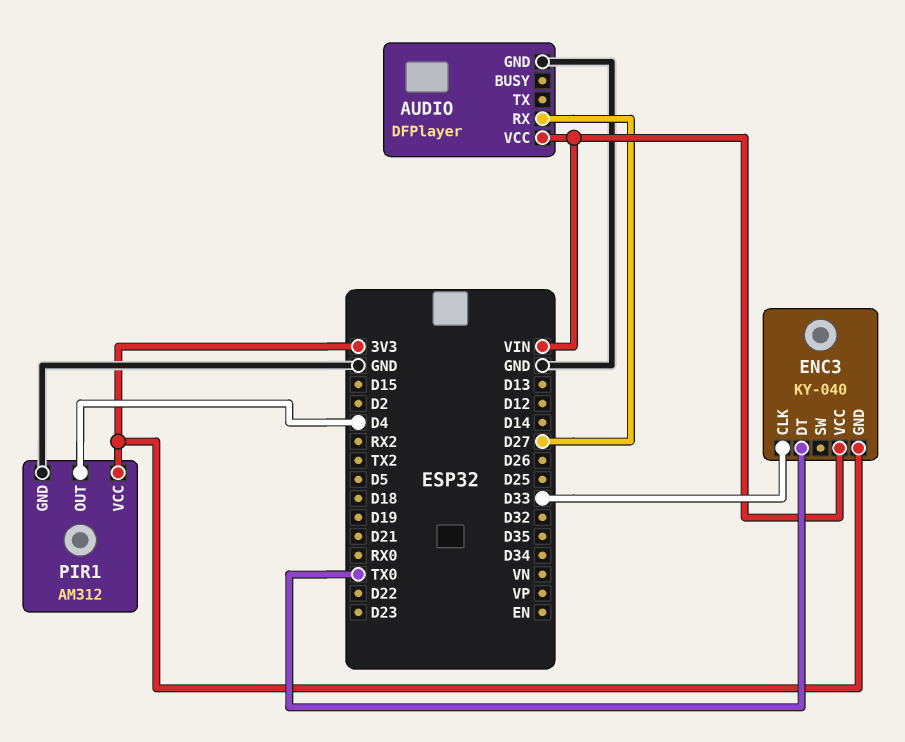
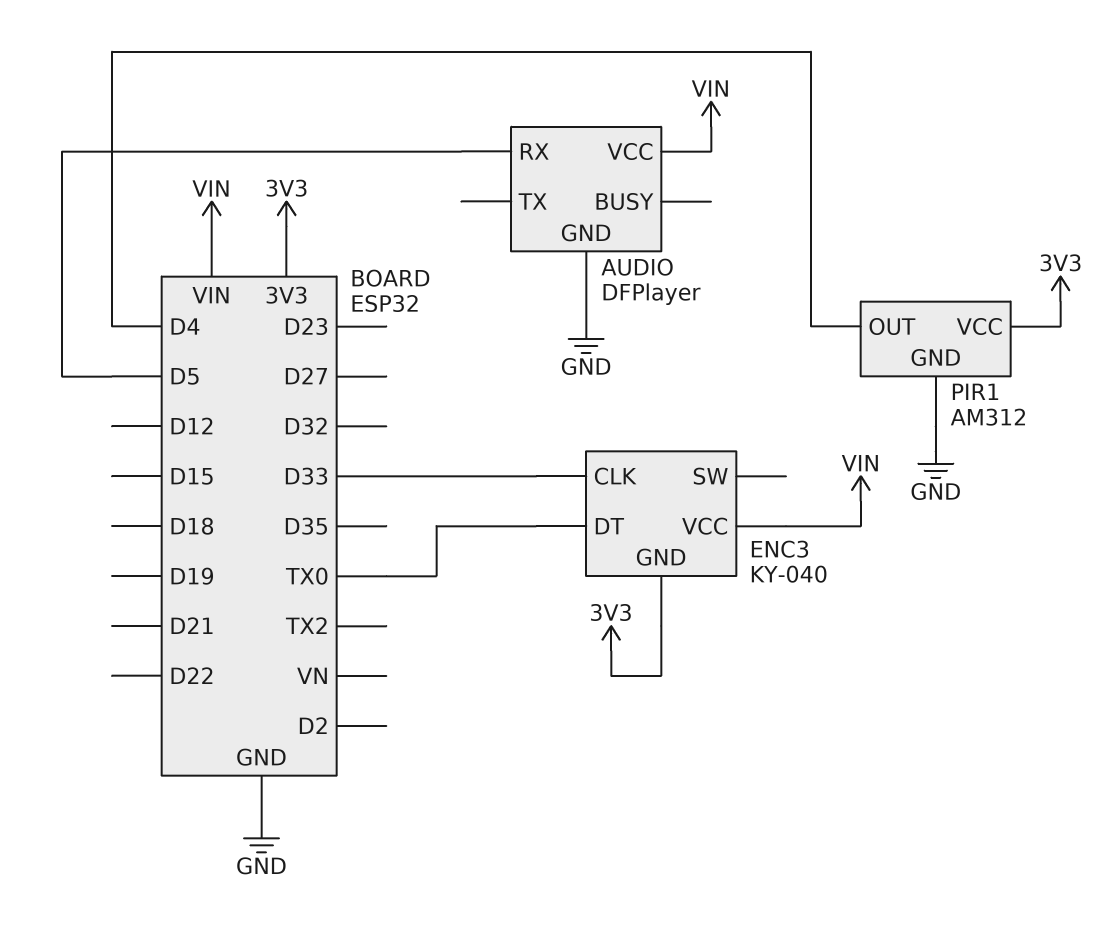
AUDIO pin RX: D27 -> D5

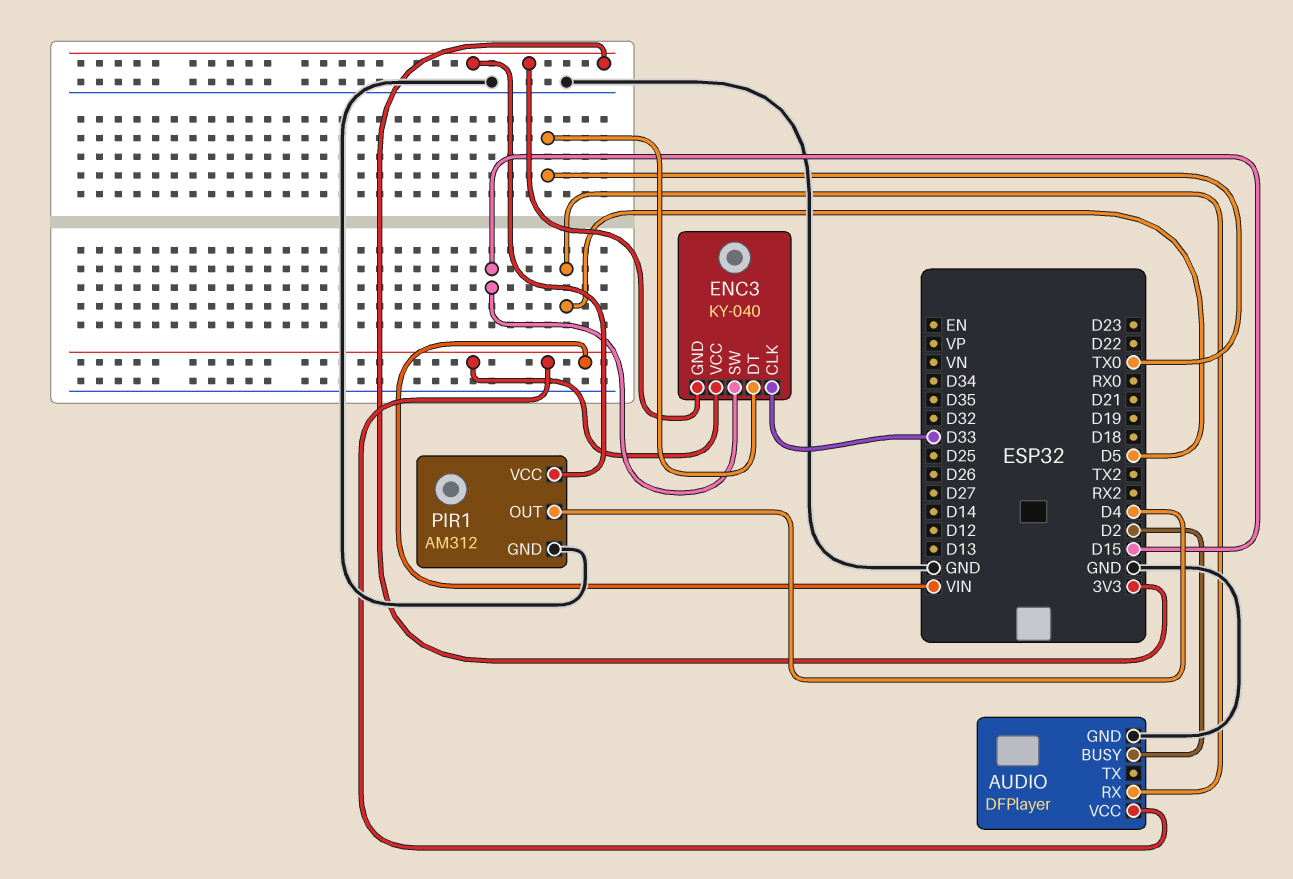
AUDIO pin BUSY: none -> D2
ENC3 pin SW: none -> D15

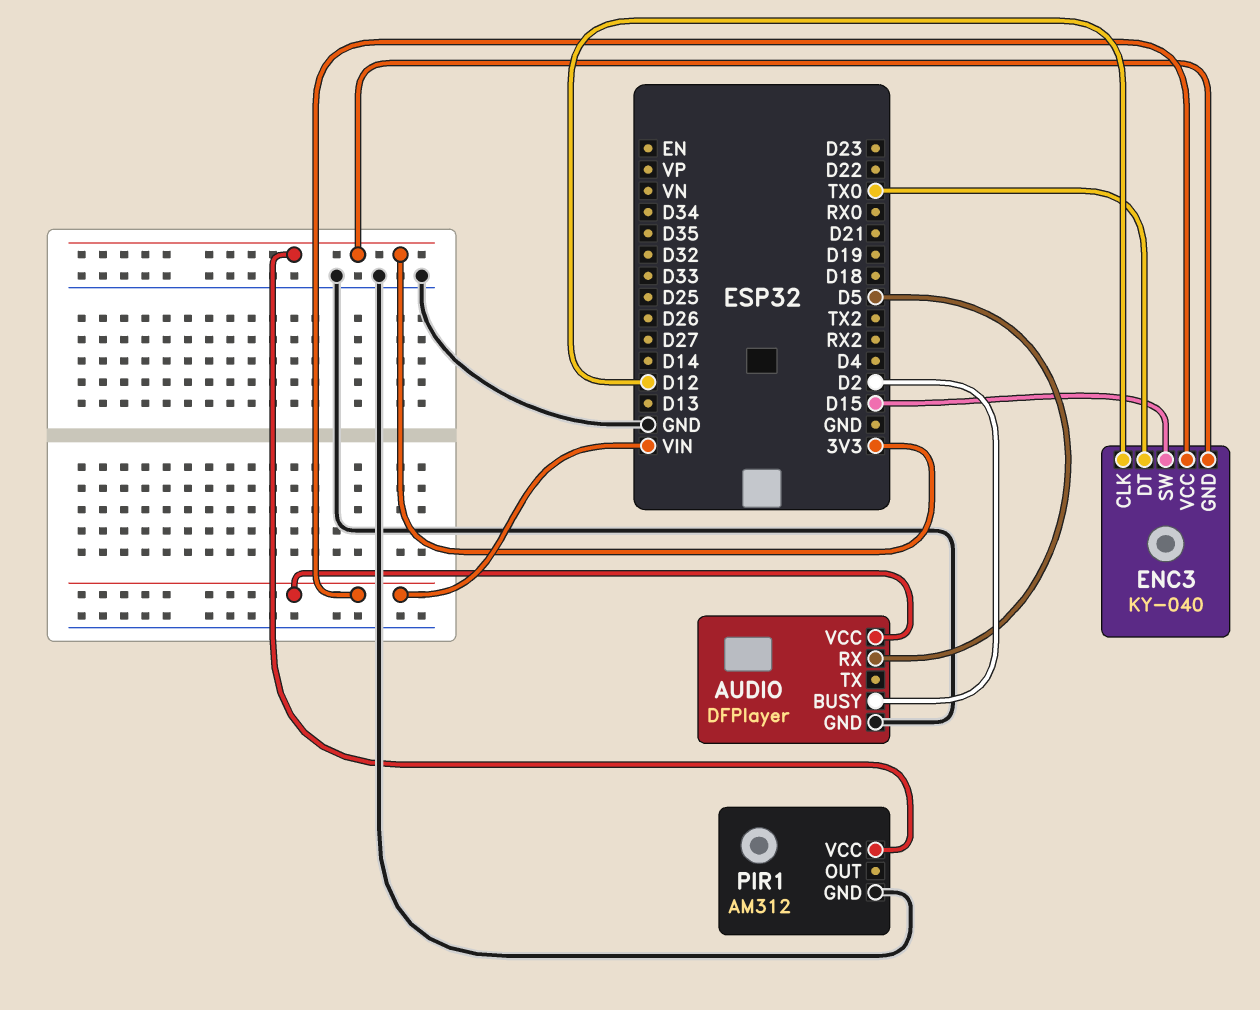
ENC3 pin CLK: D33 -> D12
PIR1 pin OUT: D4 -> none

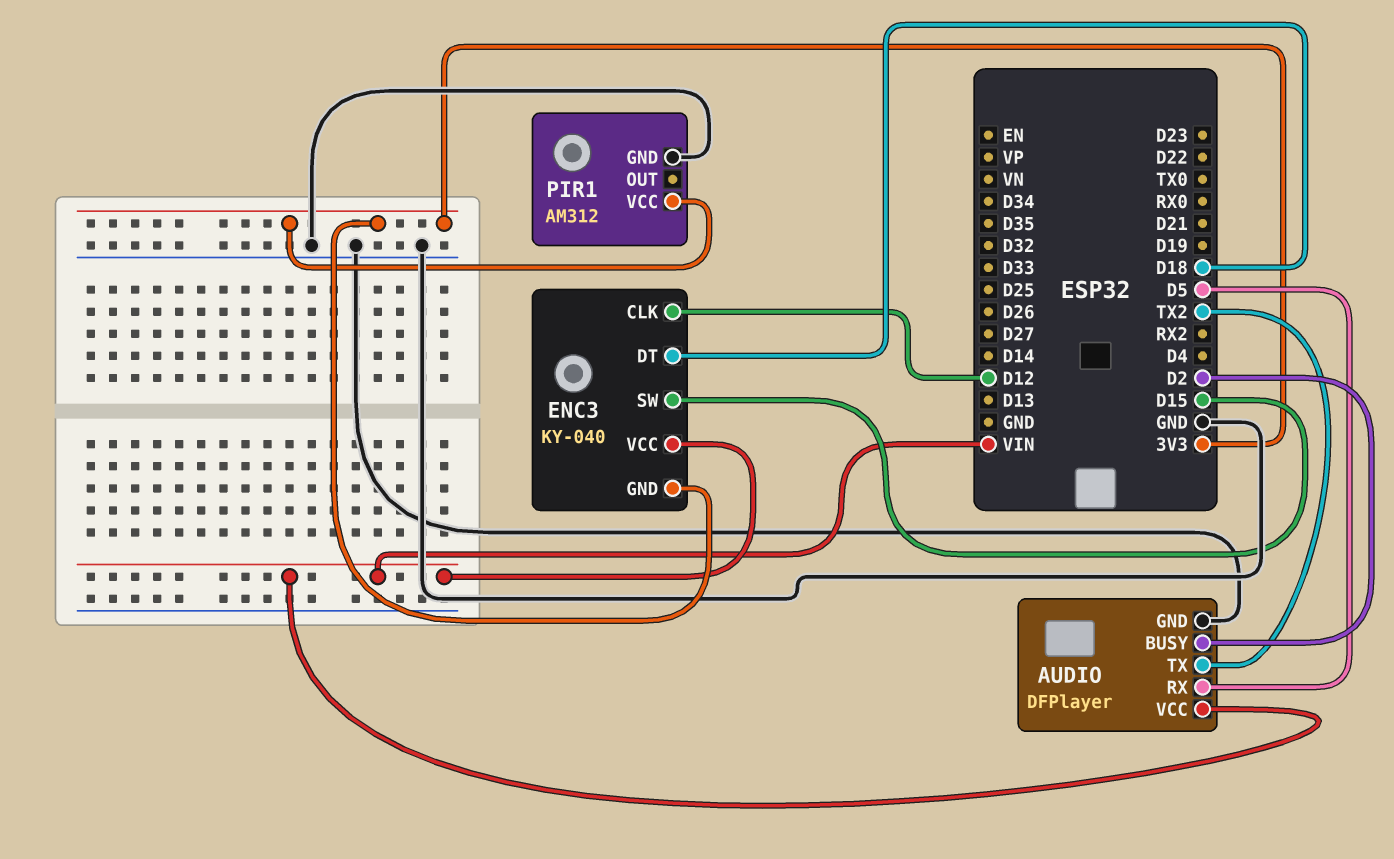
AUDIO pin TX: none -> TX2
ENC3 pin DT: TX0 -> D18

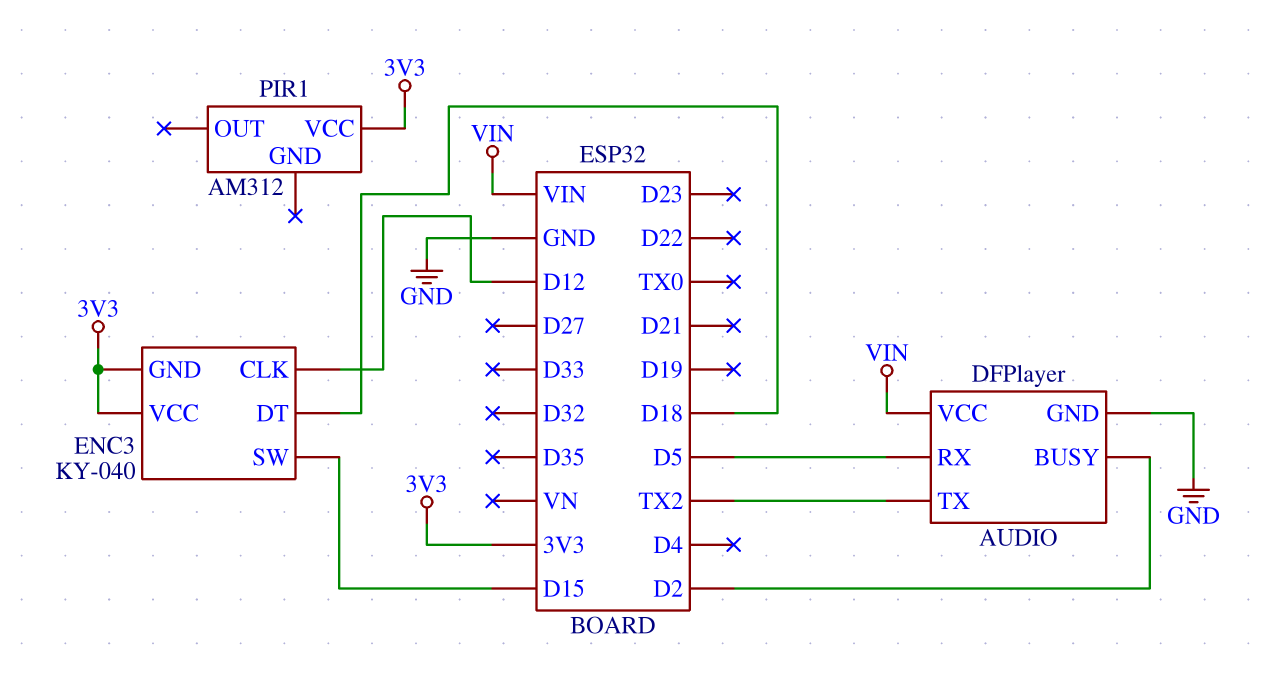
ENC3 pin VCC: VIN -> 3V3
PIR1 pin GND: GND -> none

